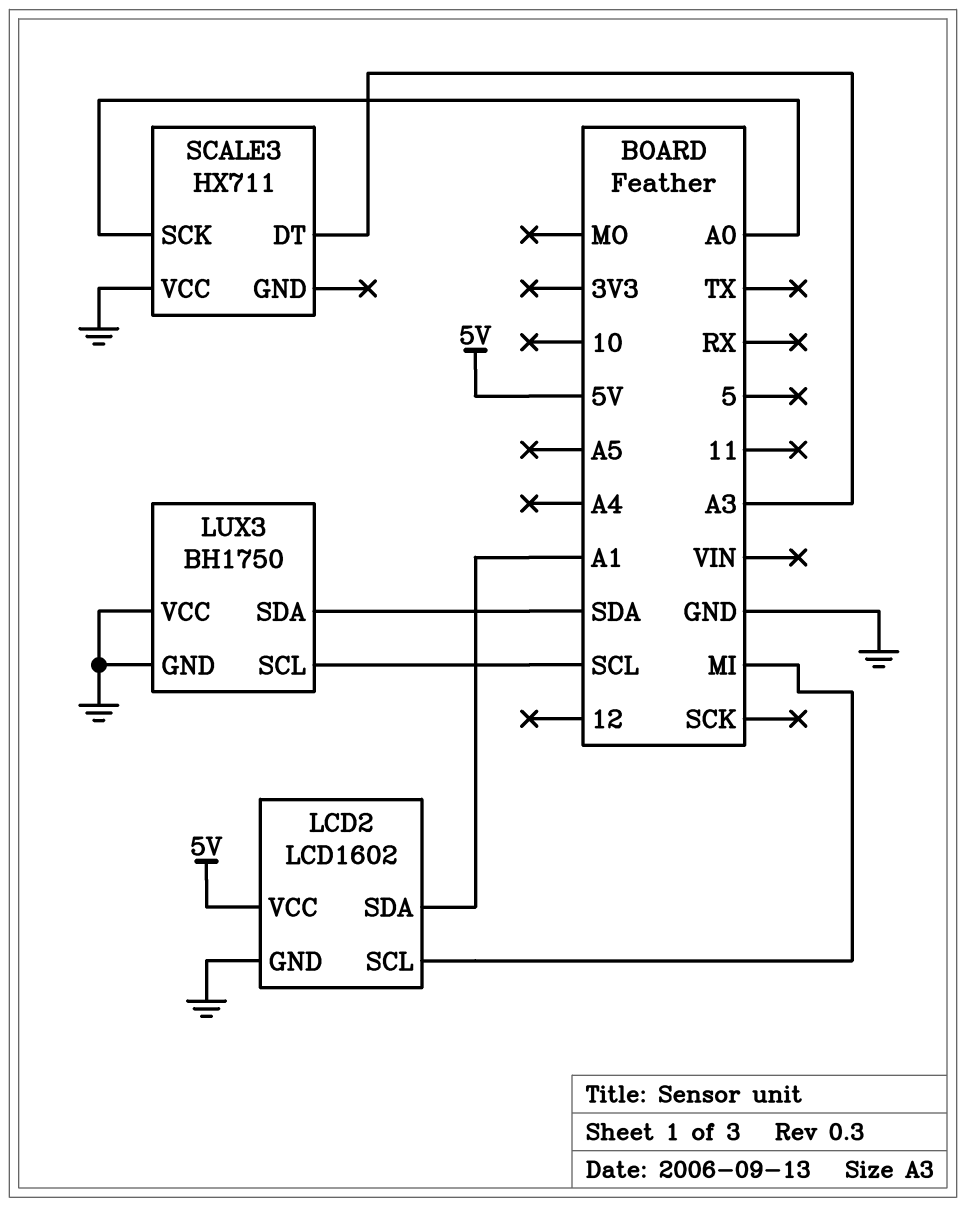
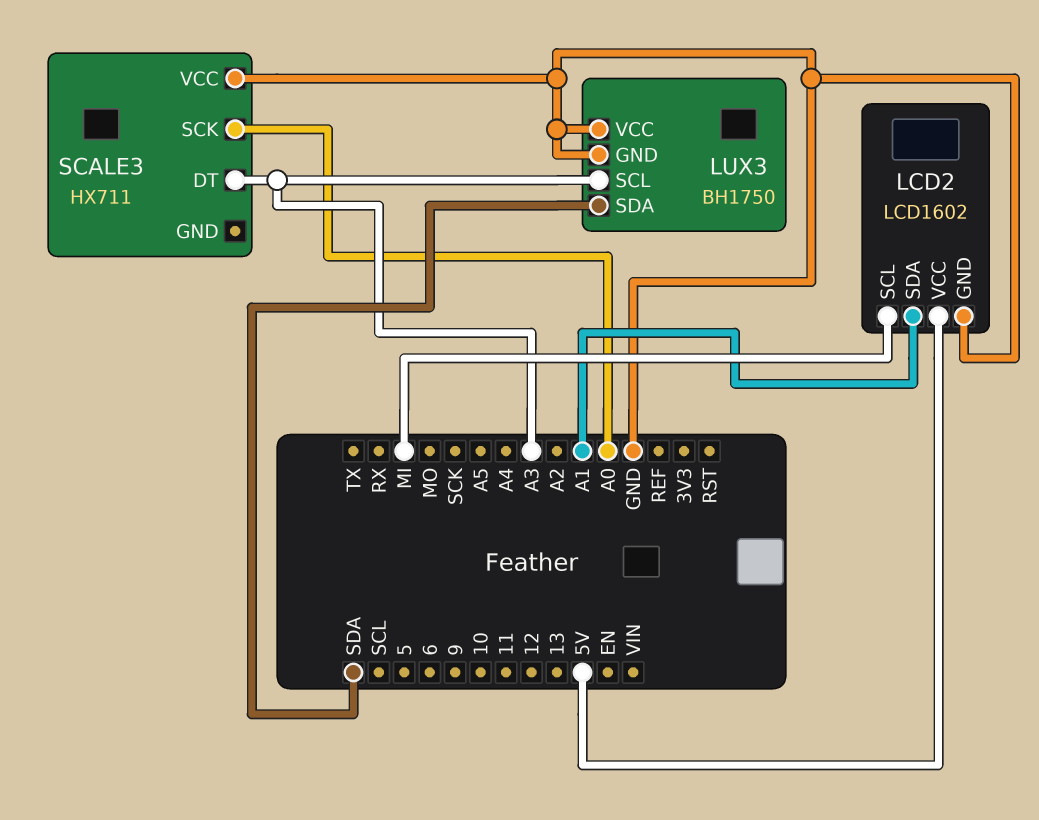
LUX3 pin SCL: SCL -> A3

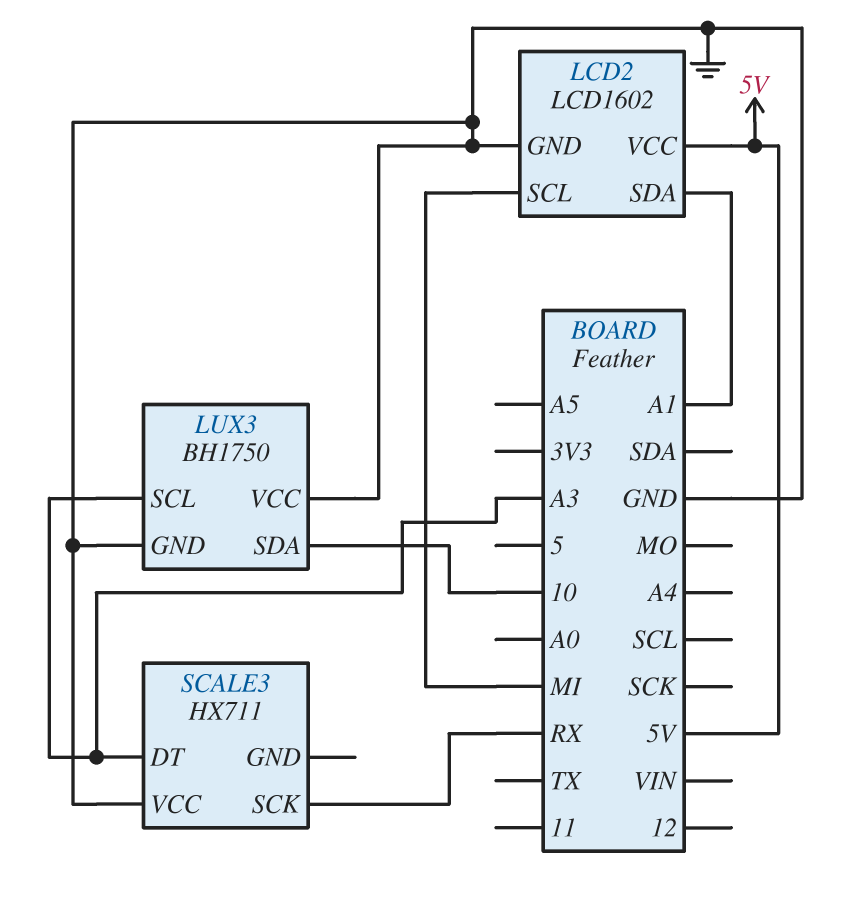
LUX3 pin SDA: SDA -> 10
SCALE3 pin SCK: A0 -> RX

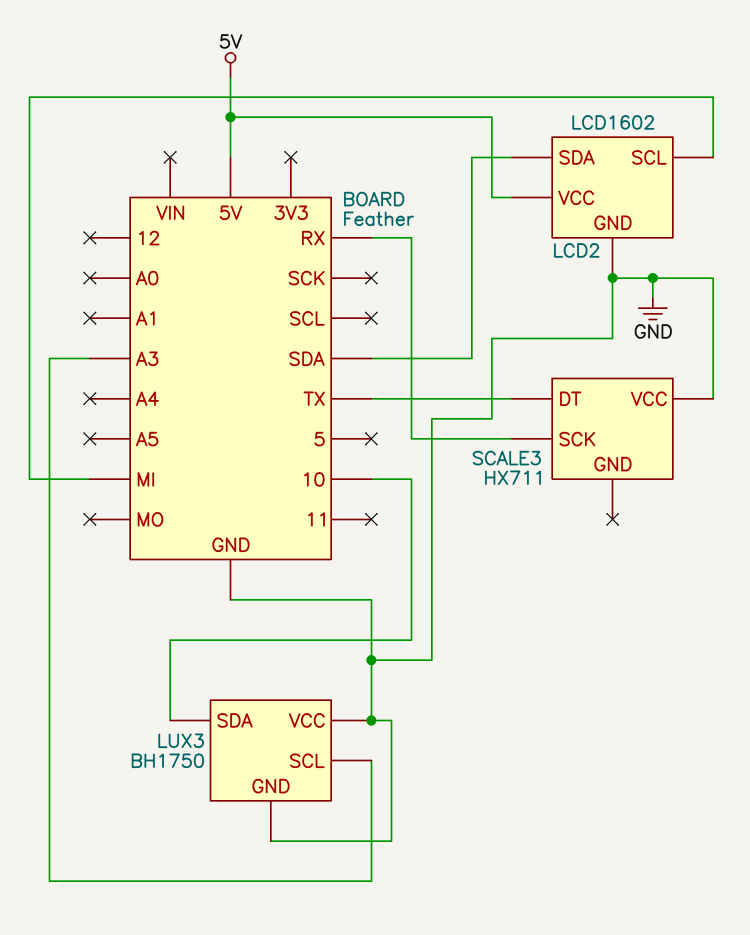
LCD2 pin SDA: A1 -> SDA
SCALE3 pin DT: A3 -> TX

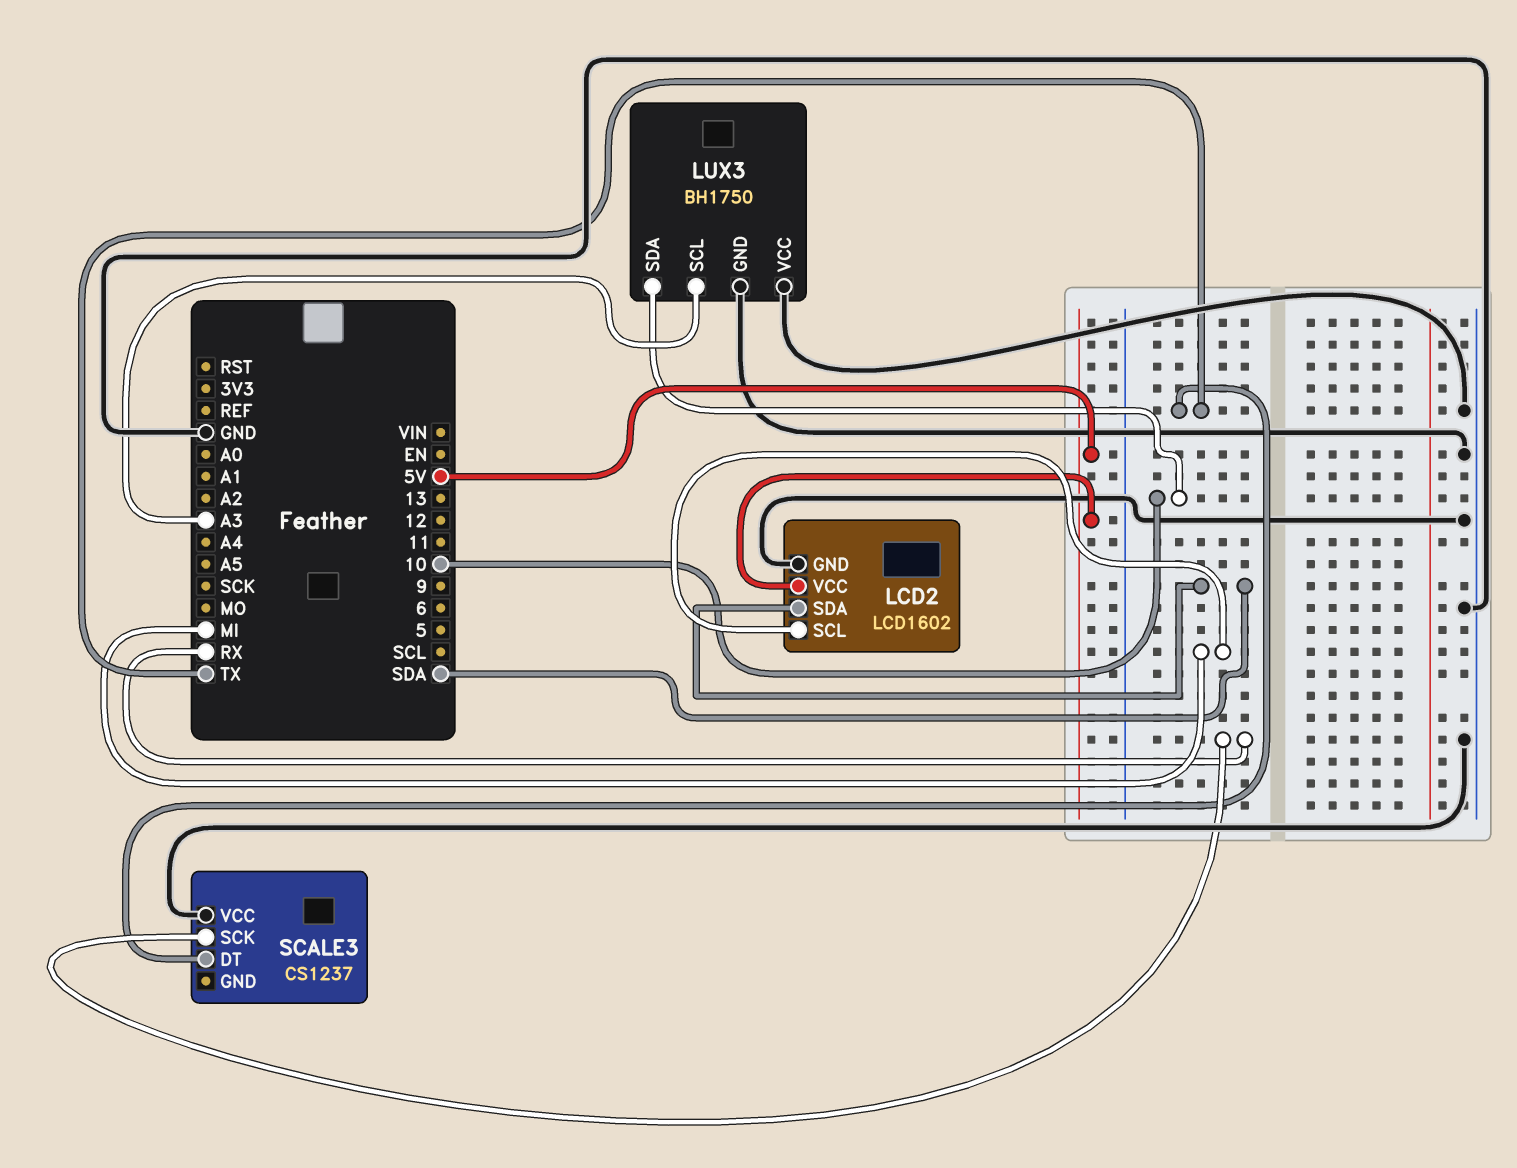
SCALE3: HX711 -> CS1237

